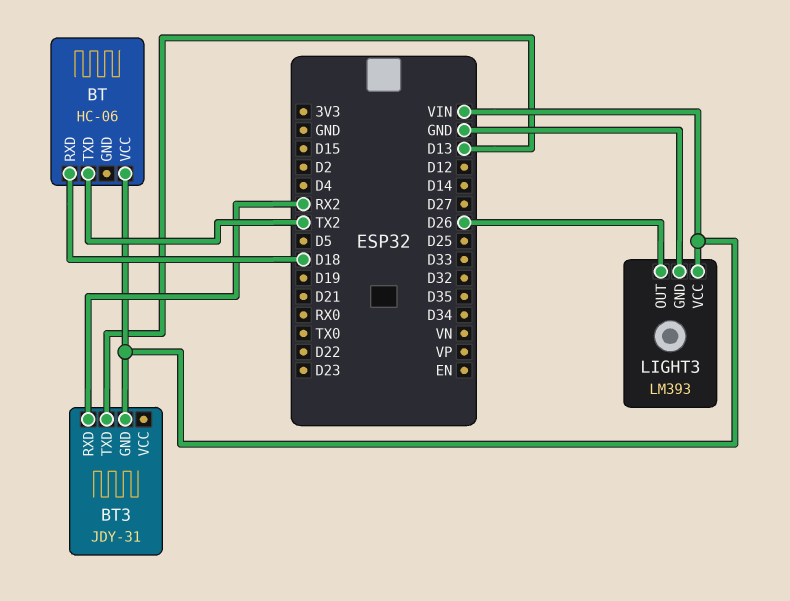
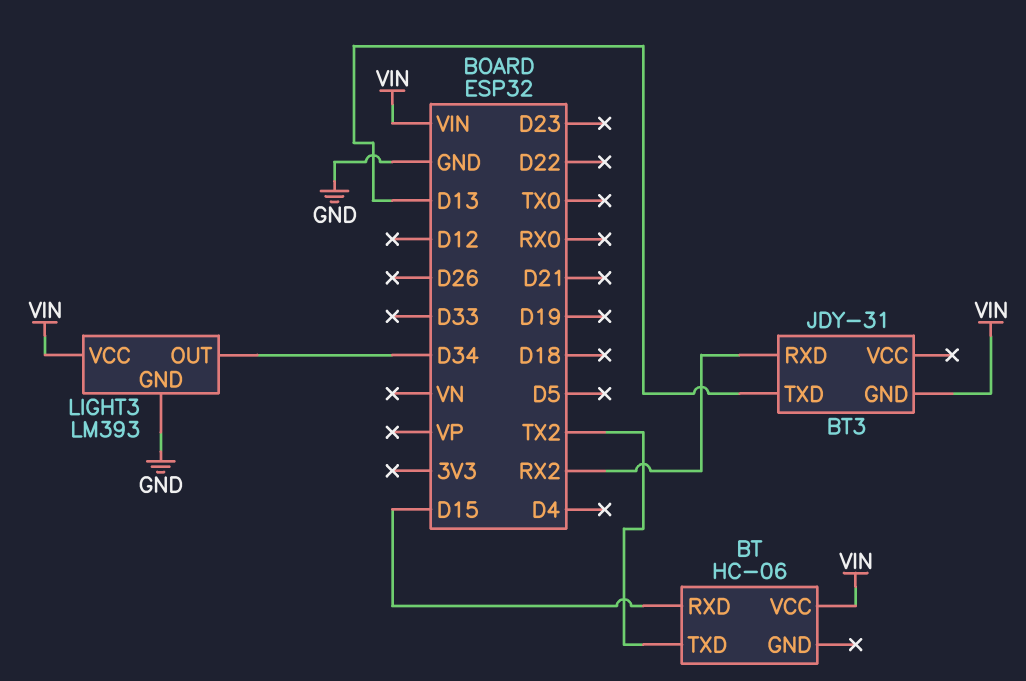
BT pin RXD: D18 -> D15
LIGHT3 pin OUT: D26 -> D34

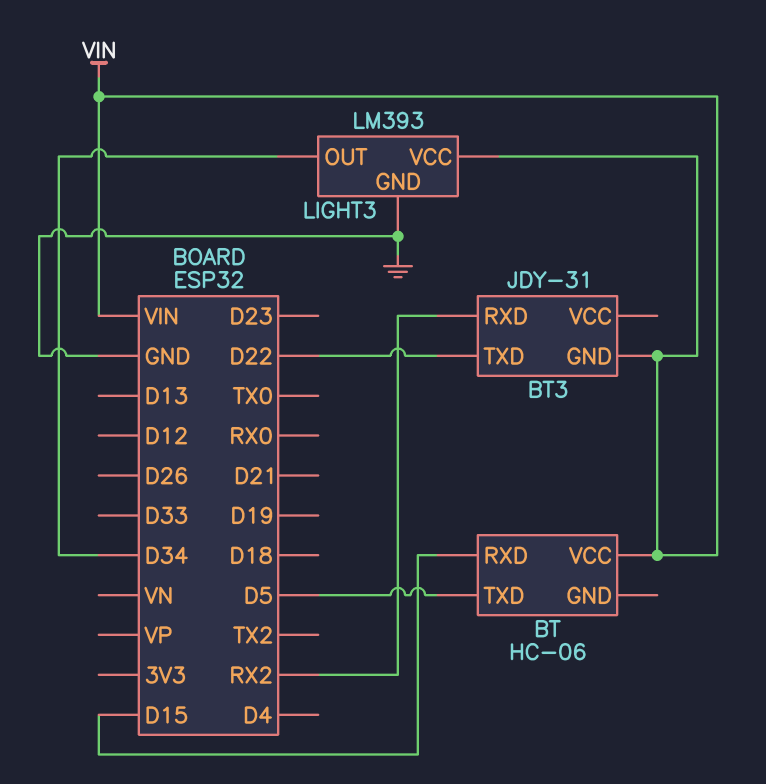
BT pin TXD: TX2 -> D5
BT3 pin TXD: D13 -> D22

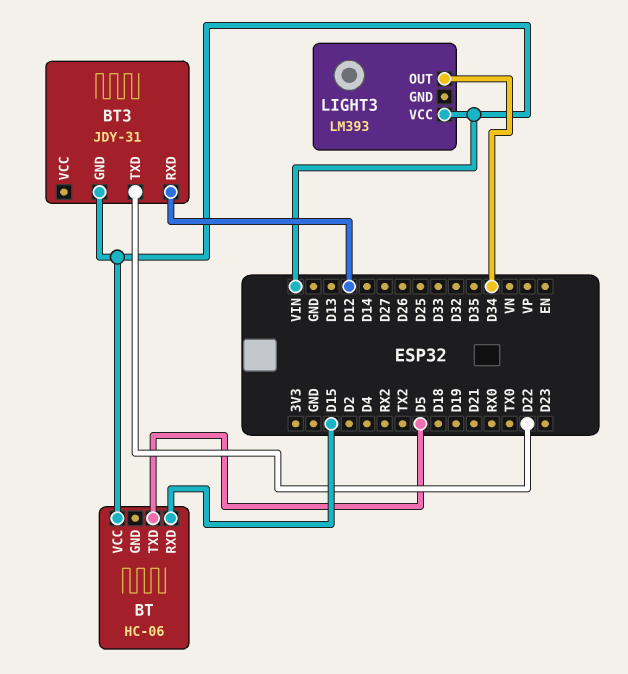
BT3 pin RXD: RX2 -> D12
LIGHT3 pin GND: GND -> none

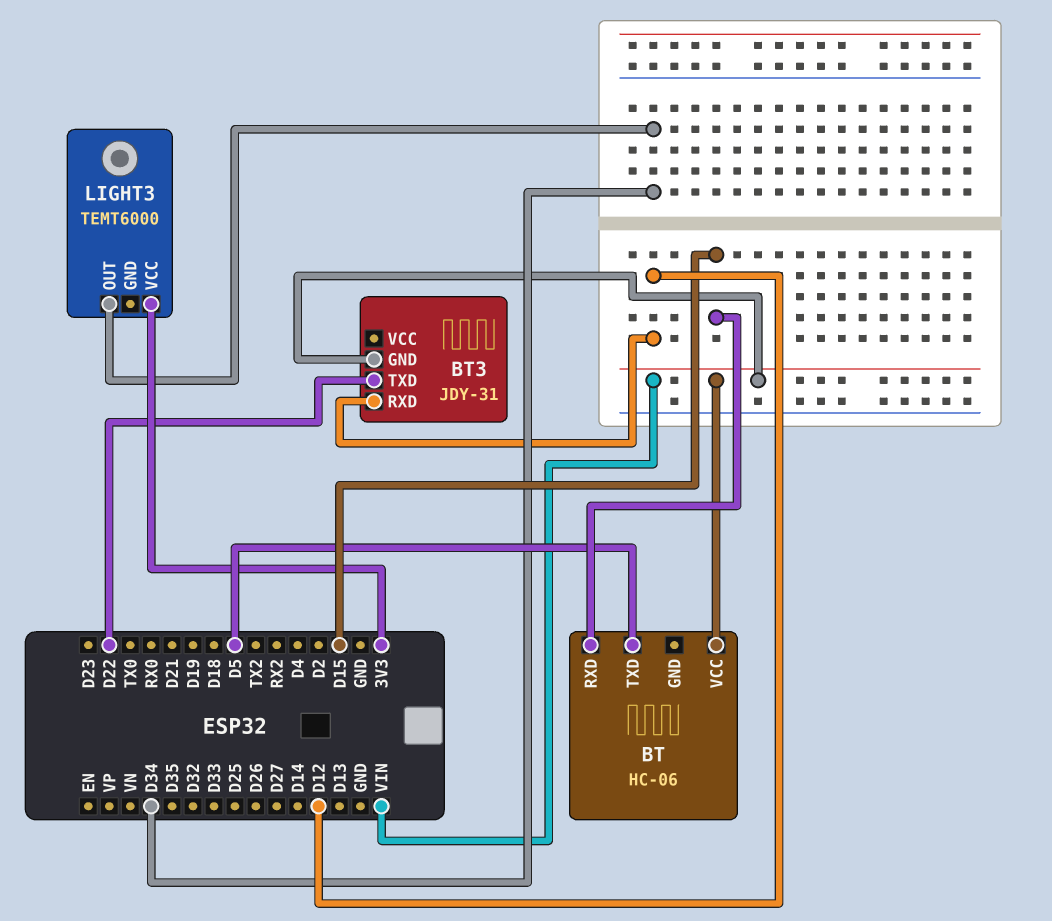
LIGHT3: LM393 -> TEMT6000
LIGHT3 pin VCC: VIN -> 3V3

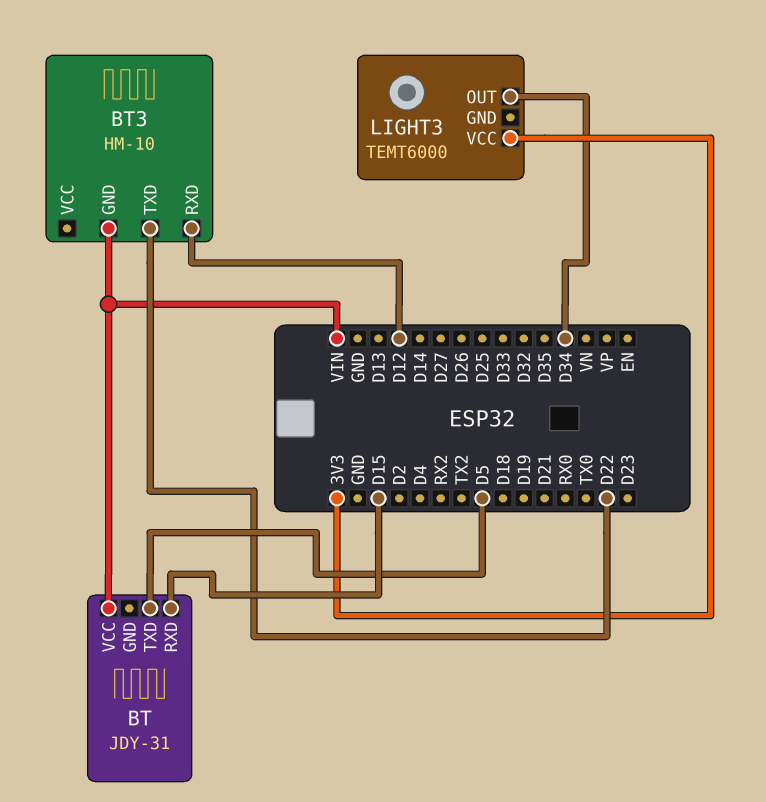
BT: HC-06 -> JDY-31
BT3: JDY-31 -> HM-10

